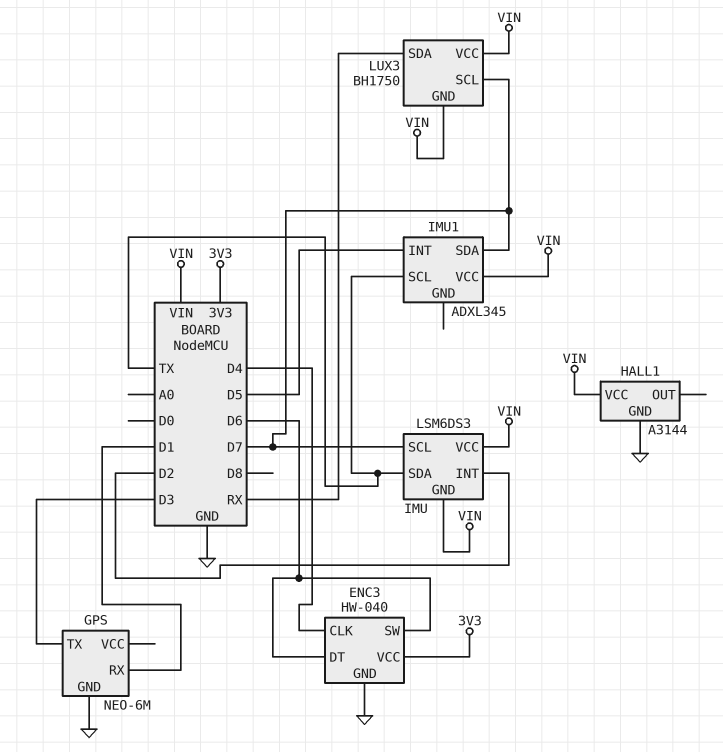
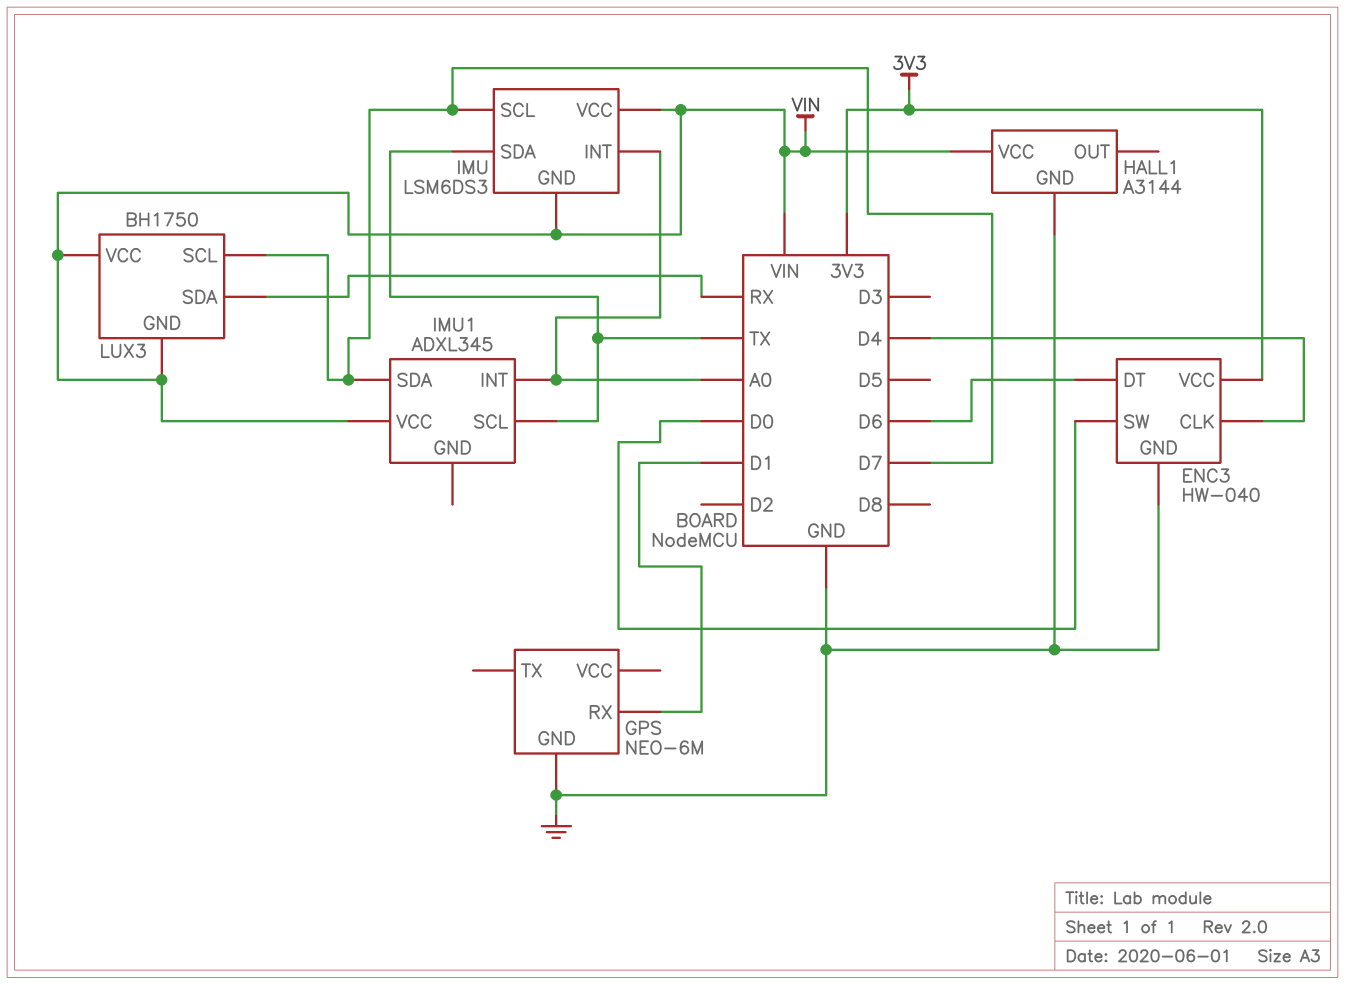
ENC3 pin SW: D6 -> D0
GPS pin TX: D3 -> none
IMU pin INT: D2 -> A0
IMU1 pin INT: D5 -> A0

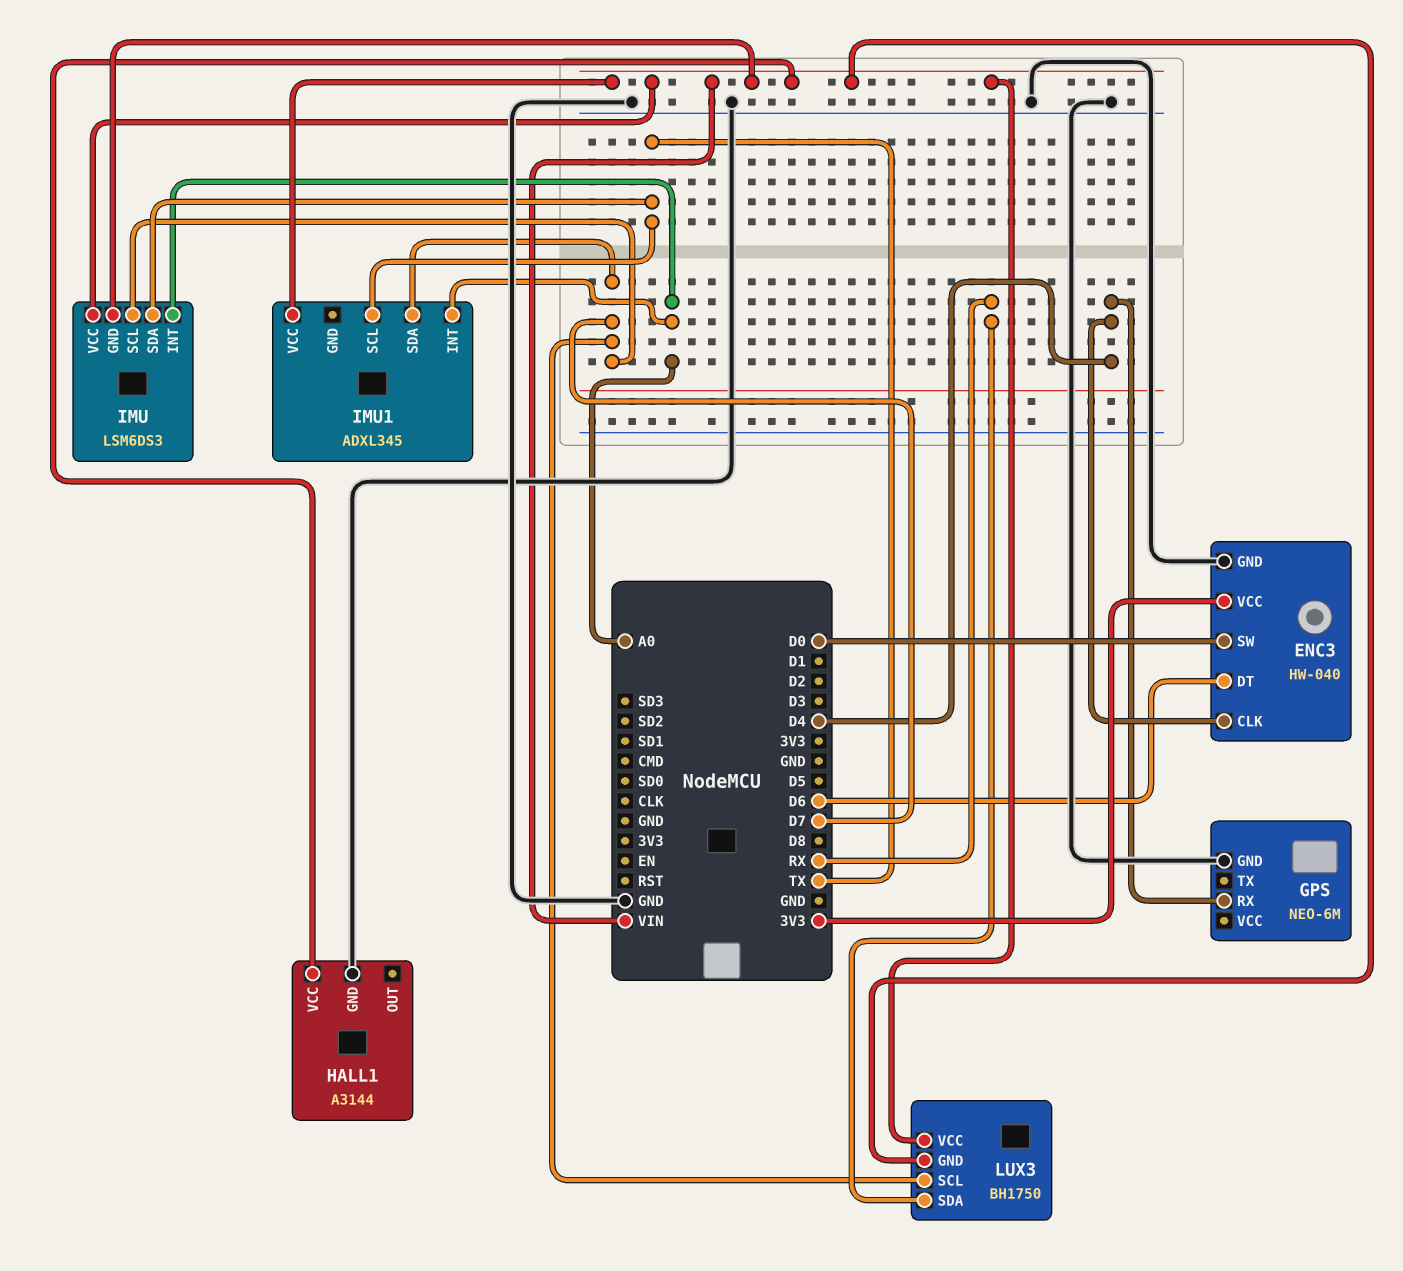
GPS pin RX: D1 -> D4

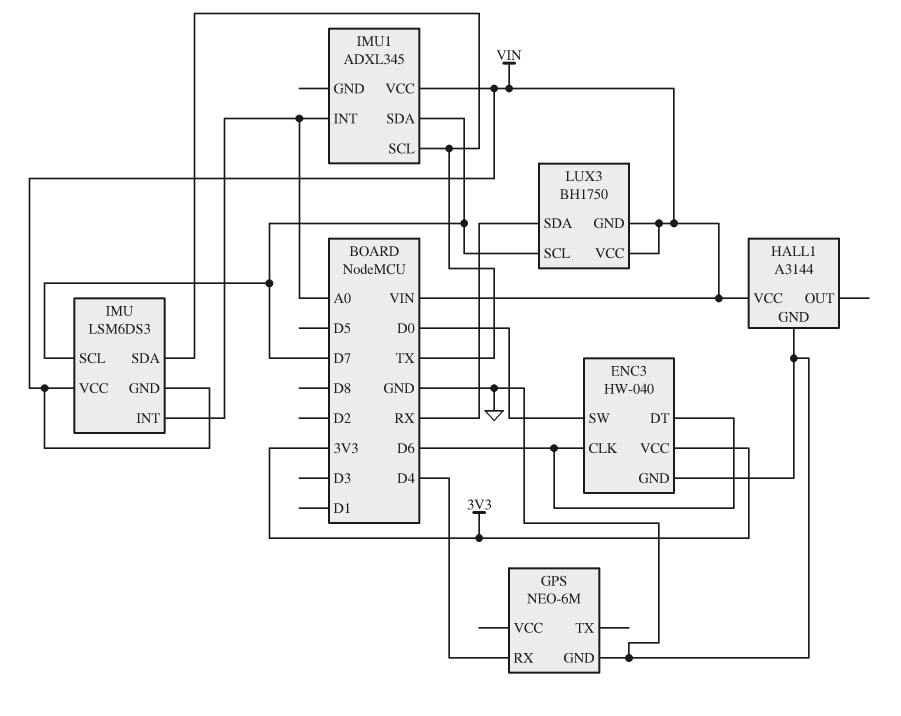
ENC3 pin CLK: D4 -> D6

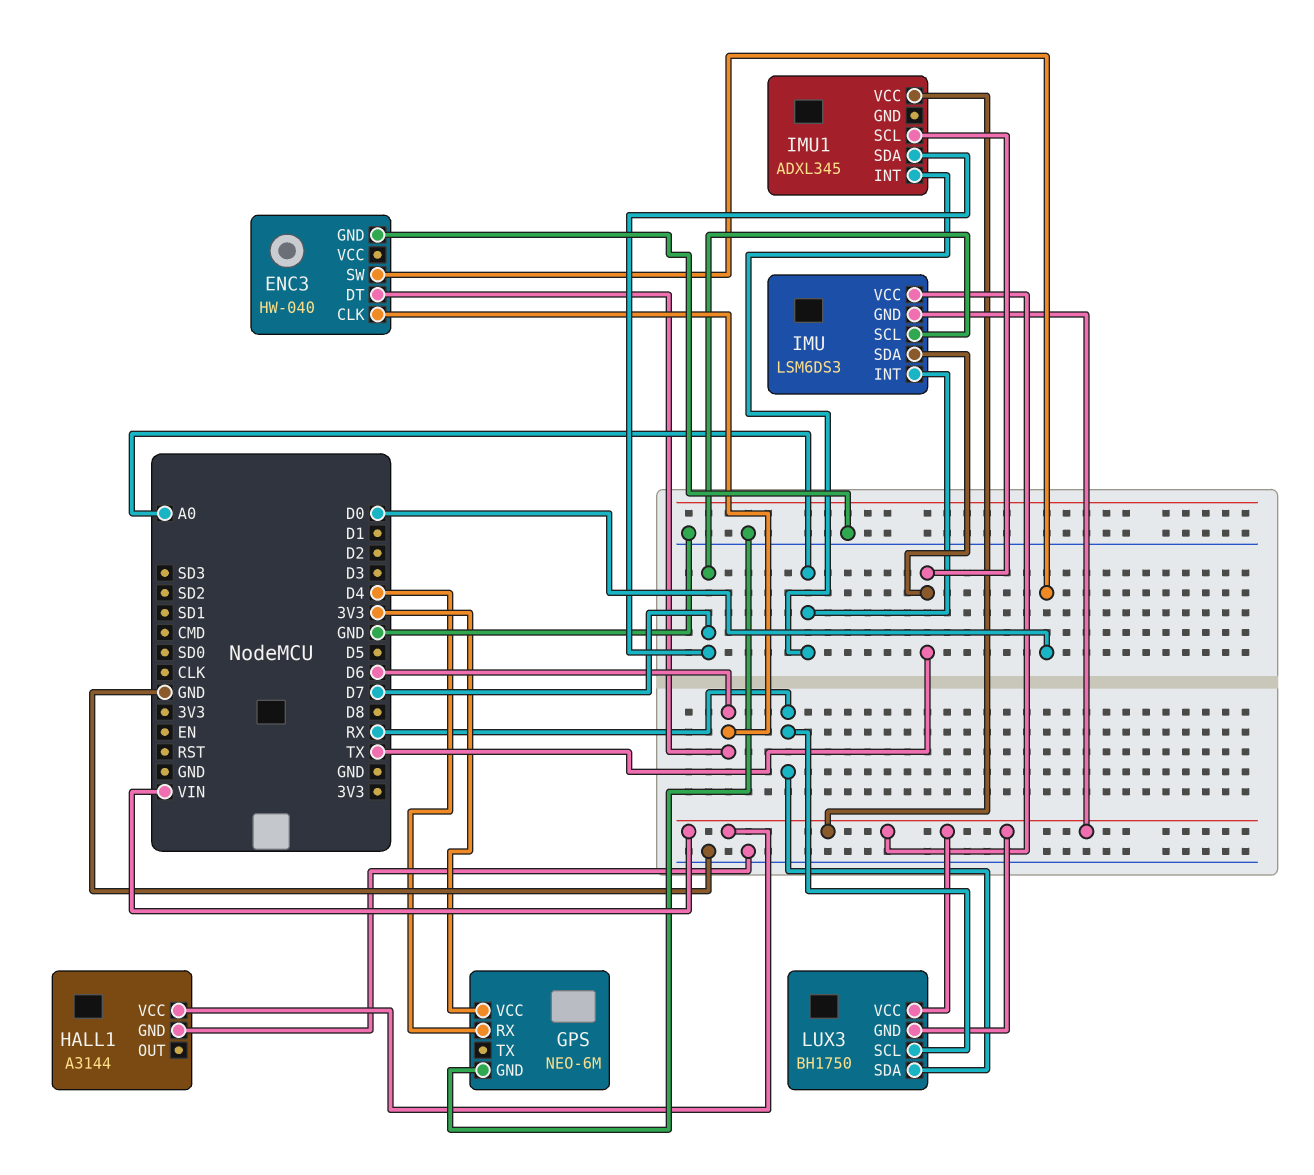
ENC3 pin VCC: 3V3 -> none
GPS pin VCC: none -> 3V3
LUX3 pin SCL: D7 -> RX

